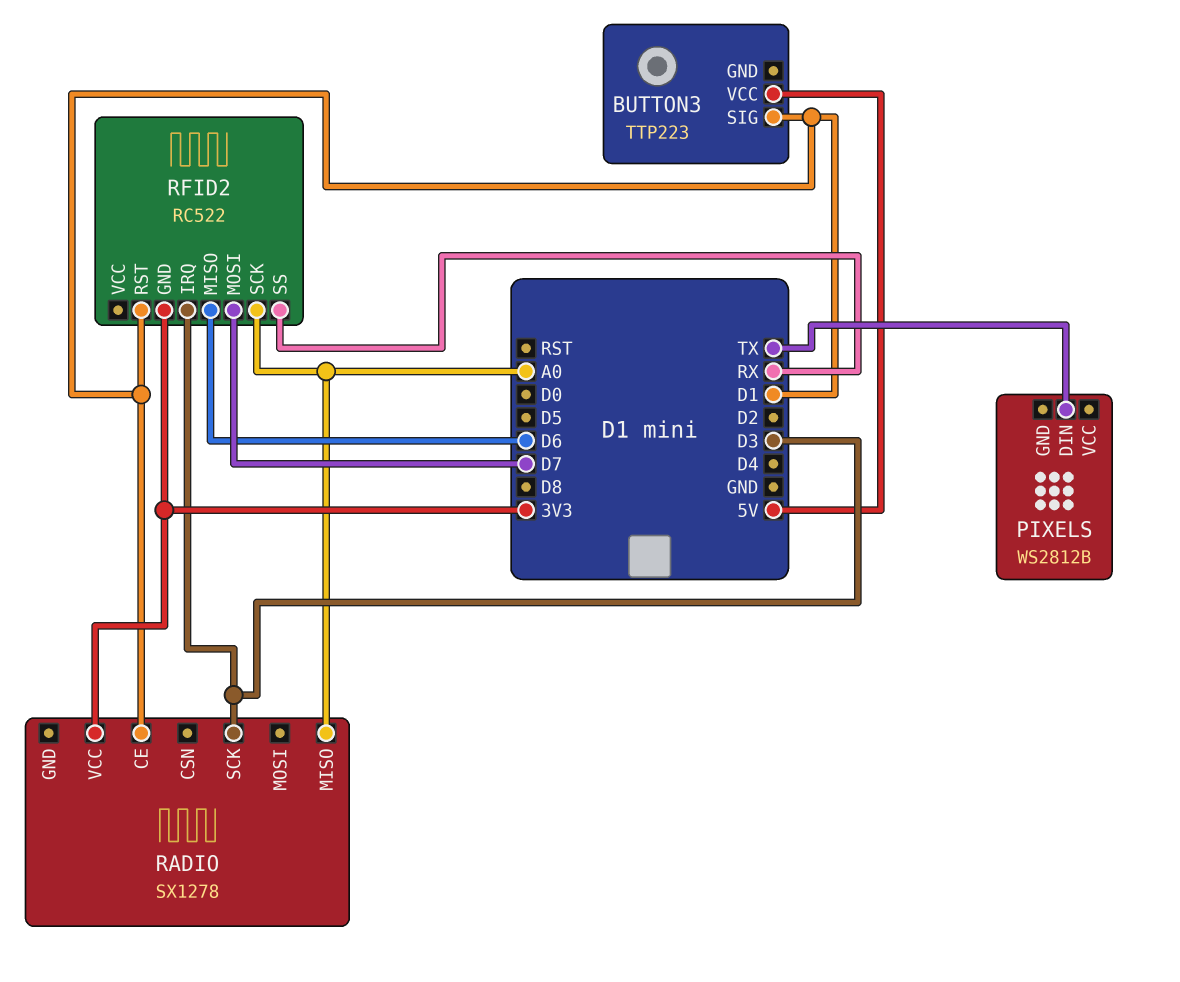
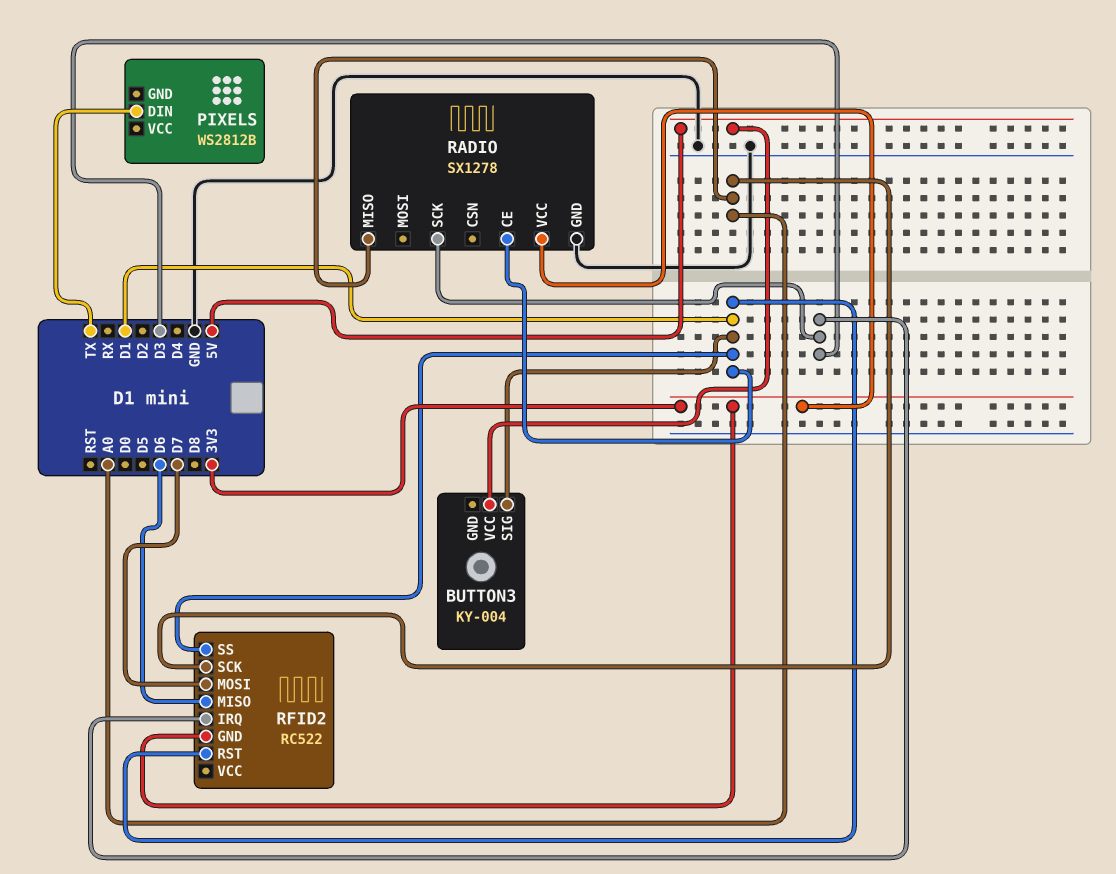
BUTTON3: TTP223 -> KY-004
RADIO pin GND: none -> GND
RFID2 pin SS: RX -> D1

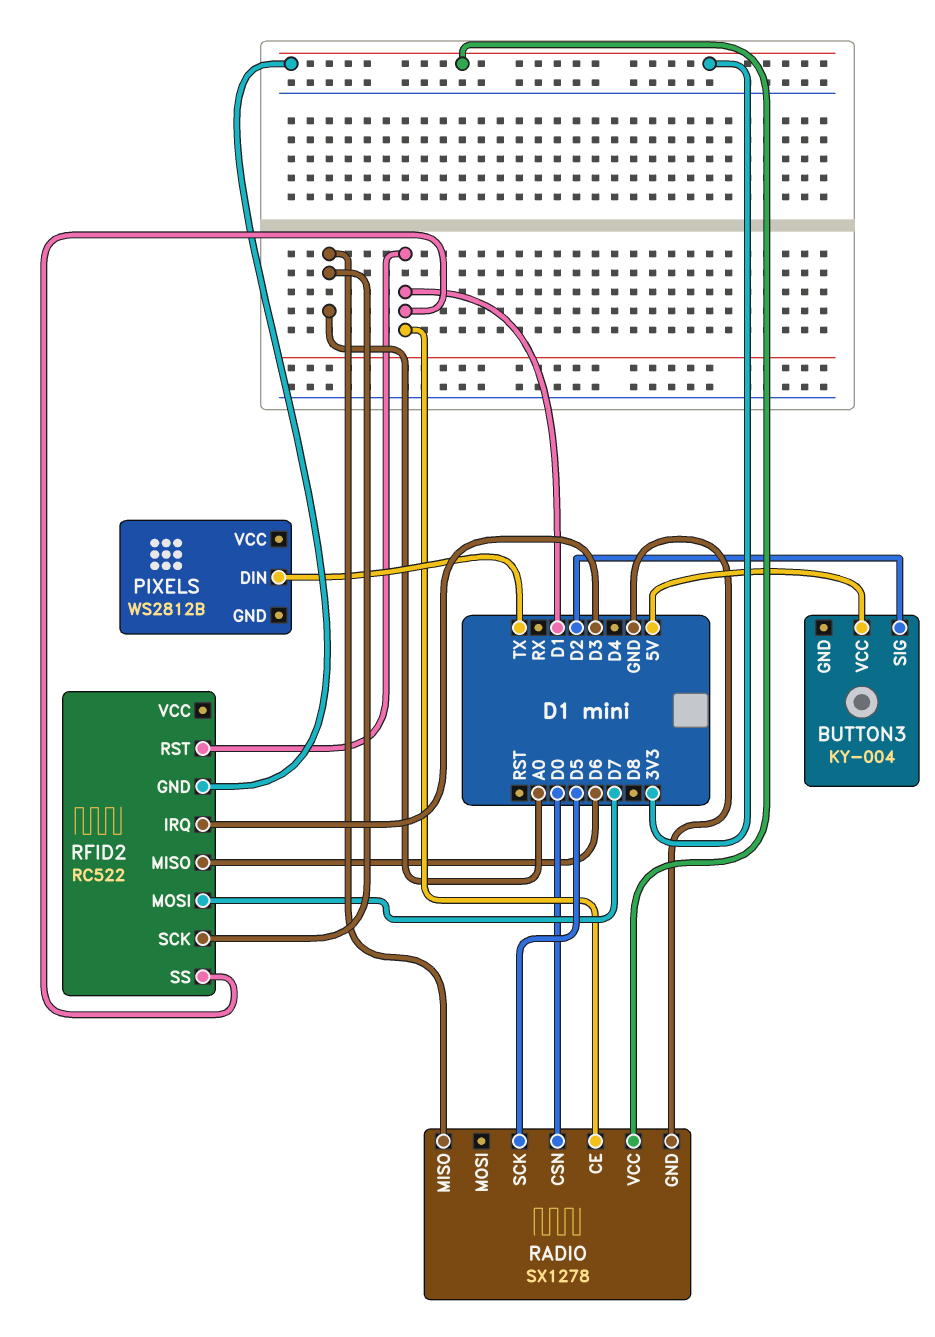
BUTTON3 pin SIG: D1 -> D2
RADIO pin CSN: none -> D0
RADIO pin SCK: D3 -> D5

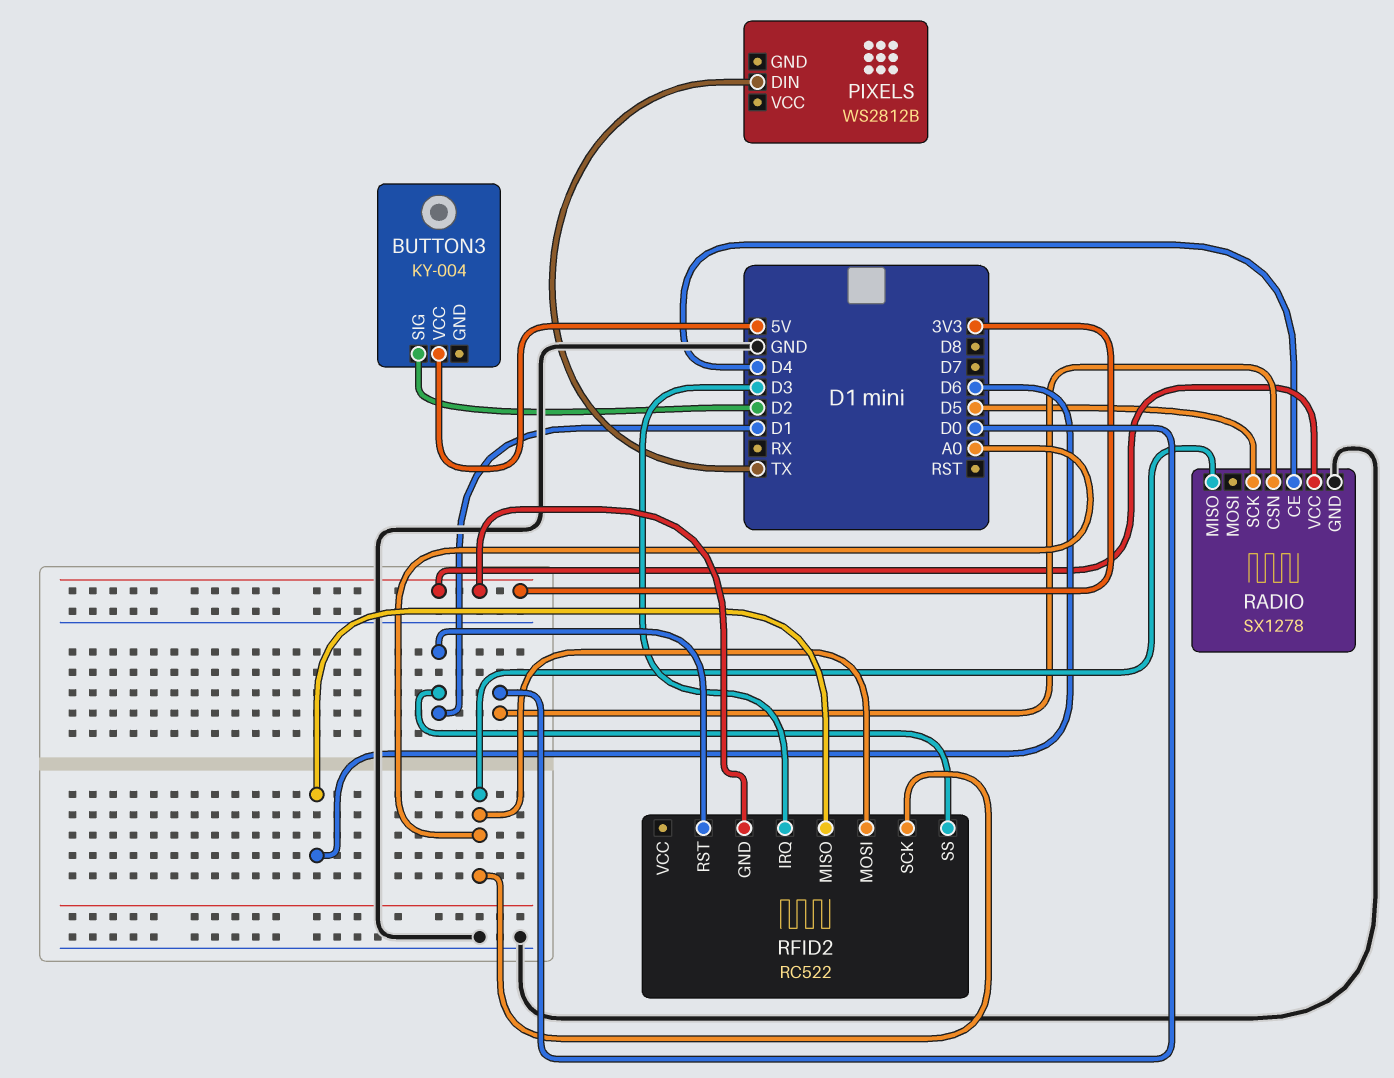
RADIO pin CE: D1 -> D4
RFID2 pin MOSI: D7 -> A0

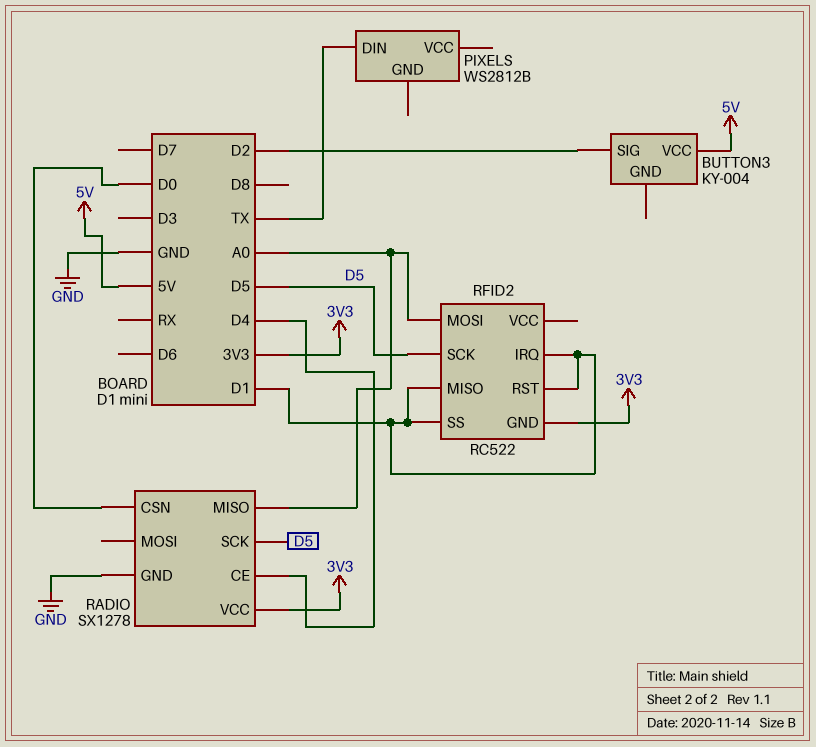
RFID2 pin IRQ: D3 -> D1
RFID2 pin MISO: D6 -> D1
RFID2 pin SCK: A0 -> D5

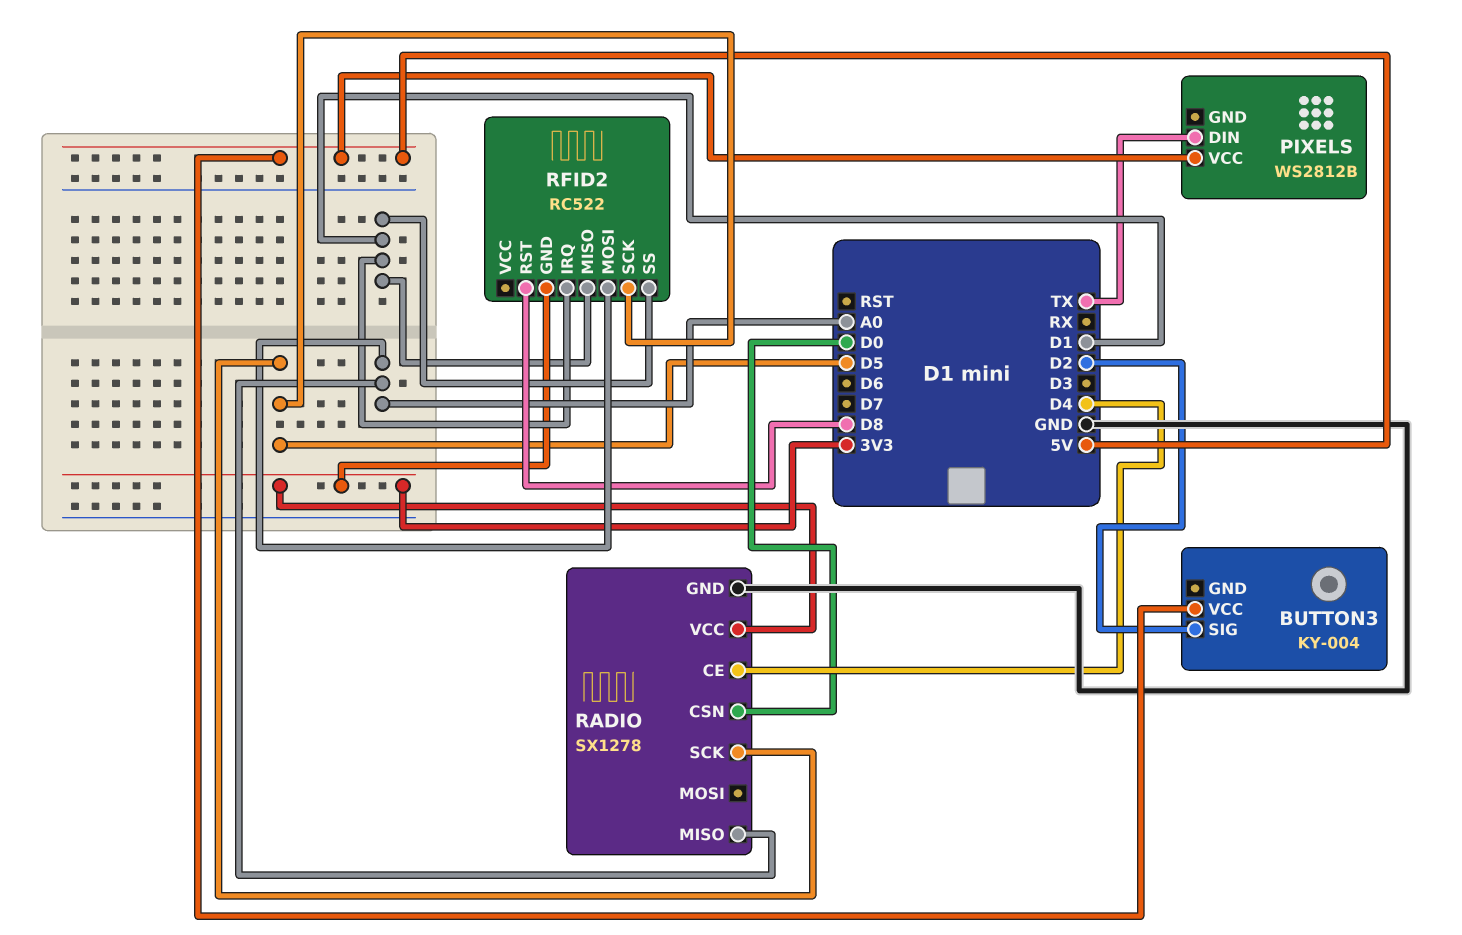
PIXELS pin VCC: none -> 5V
RFID2 pin RST: D1 -> D8

